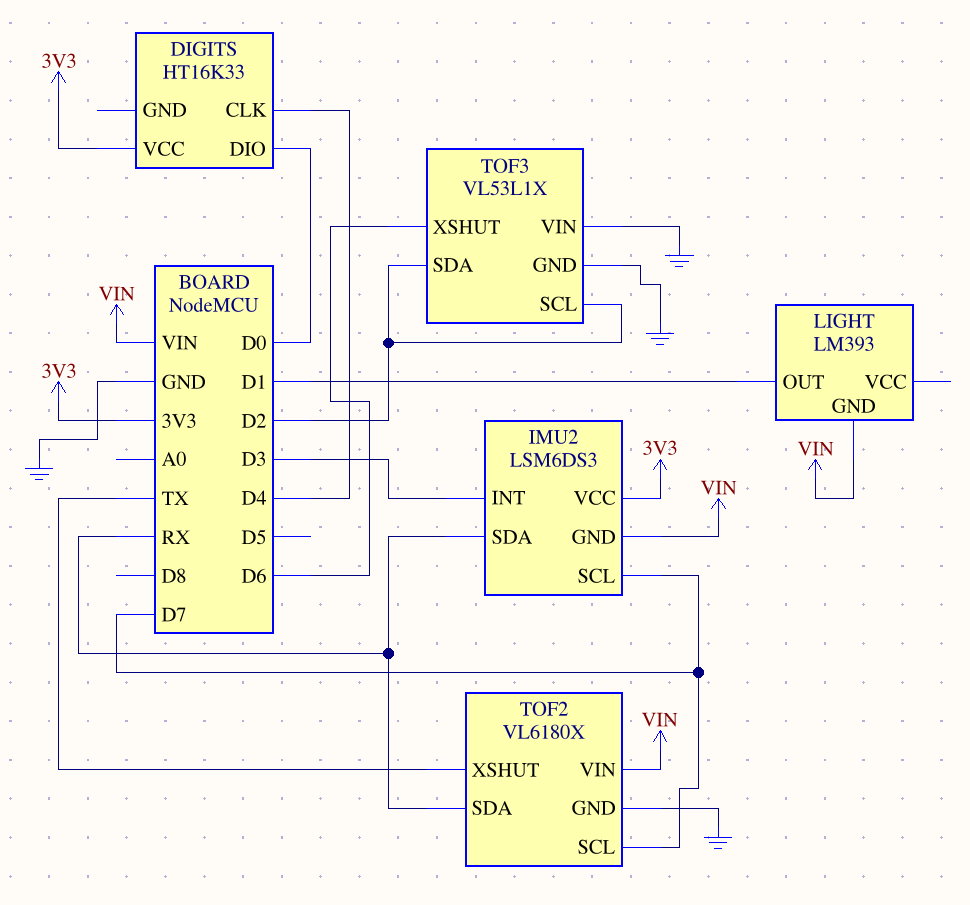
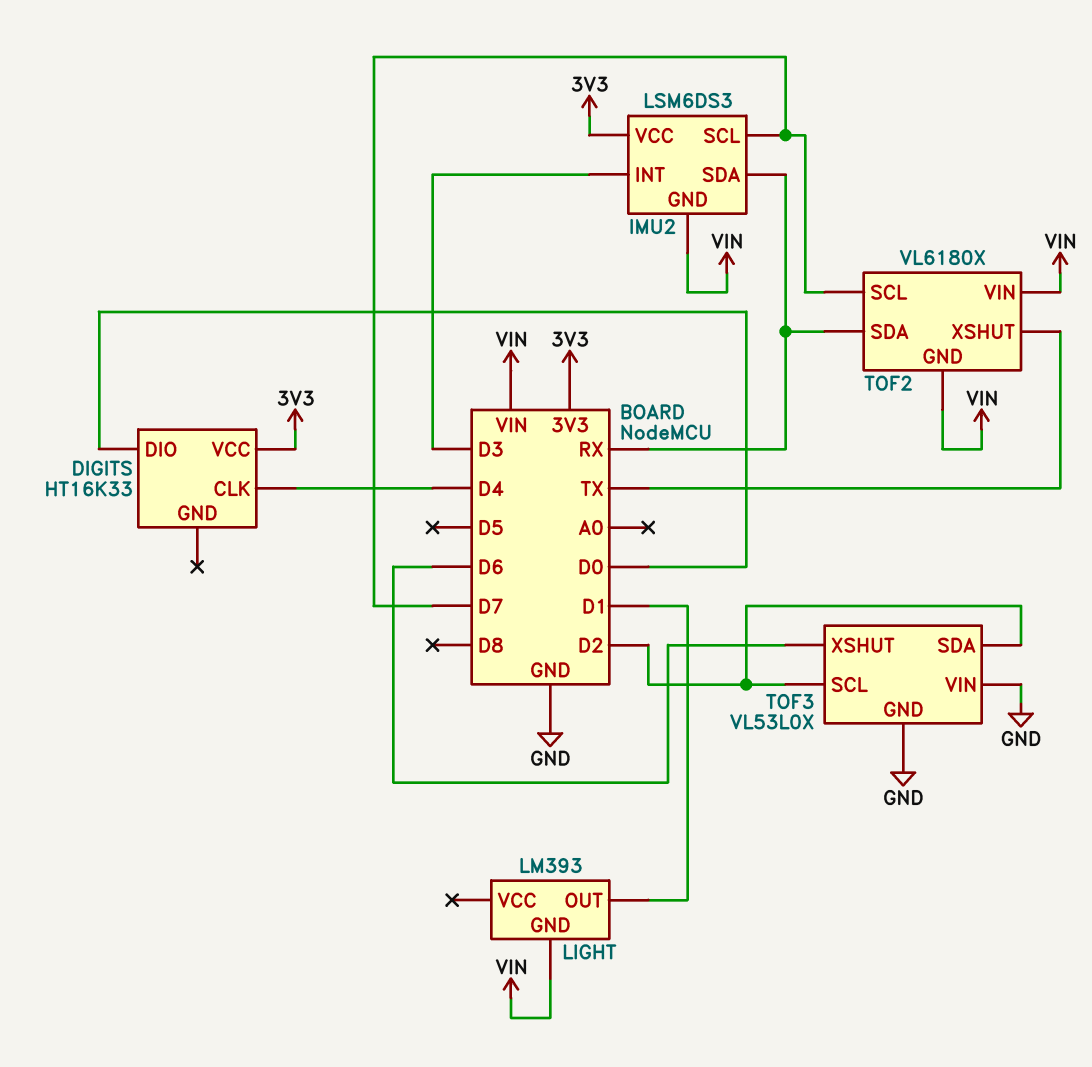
TOF2 pin GND: GND -> VIN
TOF3: VL53L1X -> VL53L0X

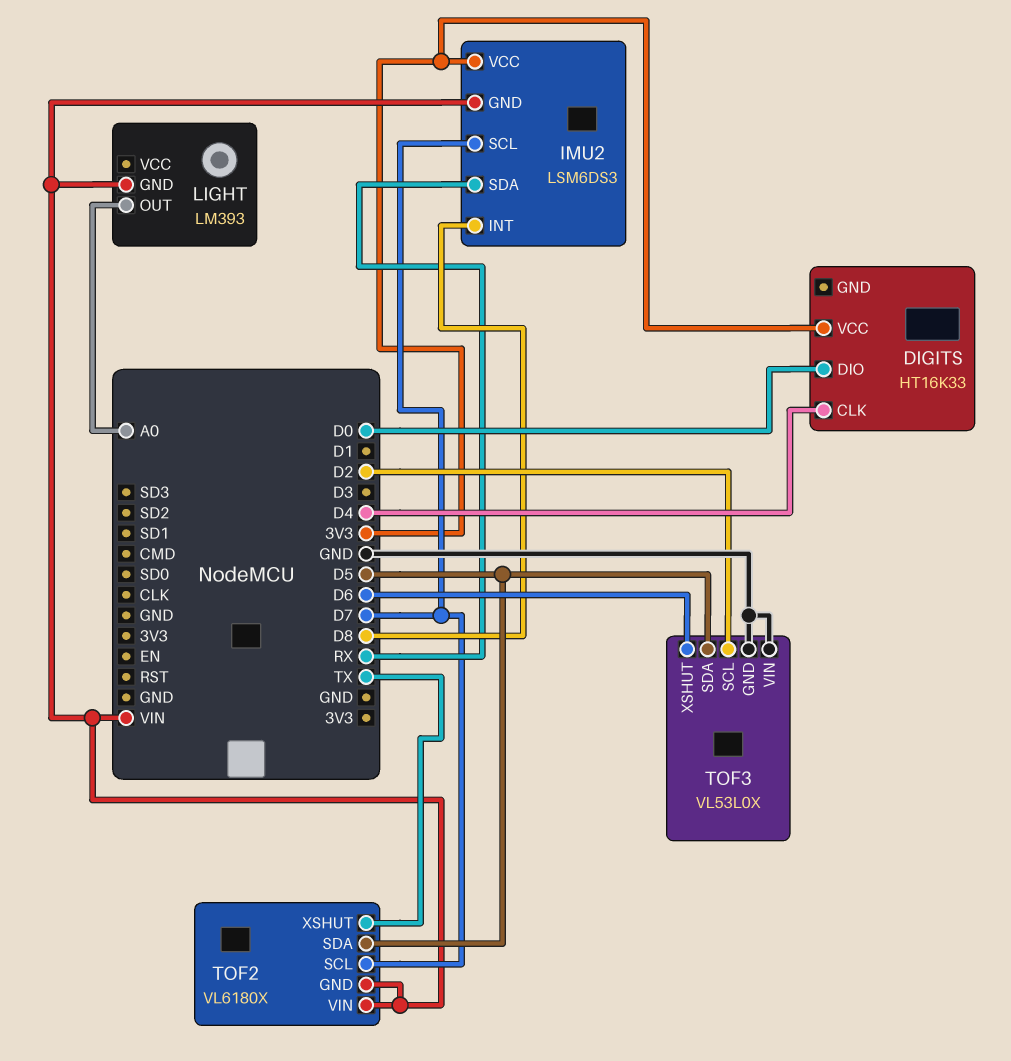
IMU2 pin INT: D3 -> D8
LIGHT pin OUT: D1 -> A0
TOF2 pin SDA: RX -> D5
TOF3 pin SDA: D2 -> D5

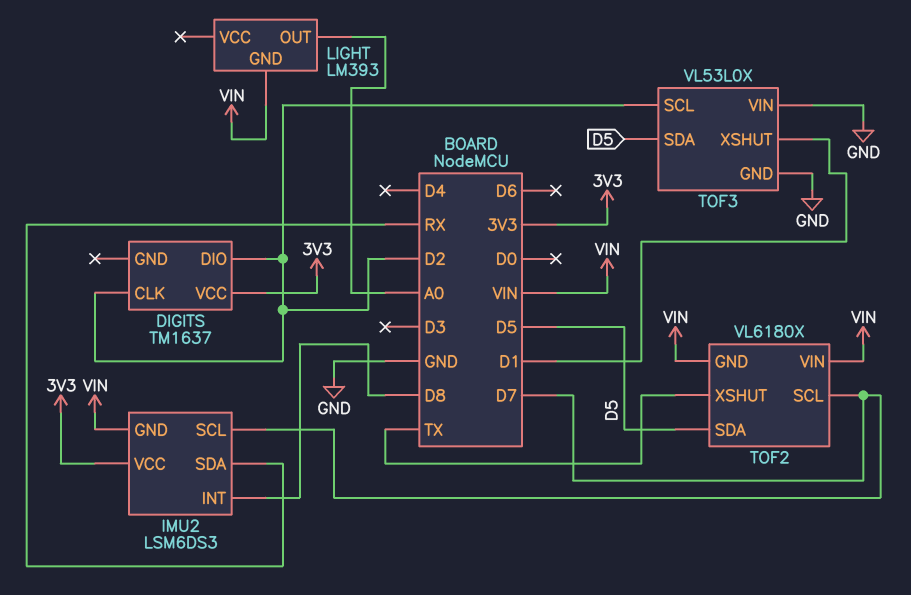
DIGITS: HT16K33 -> TM1637
DIGITS pin CLK: D4 -> D2
DIGITS pin DIO: D0 -> D2
TOF3 pin XSHUT: D6 -> D1

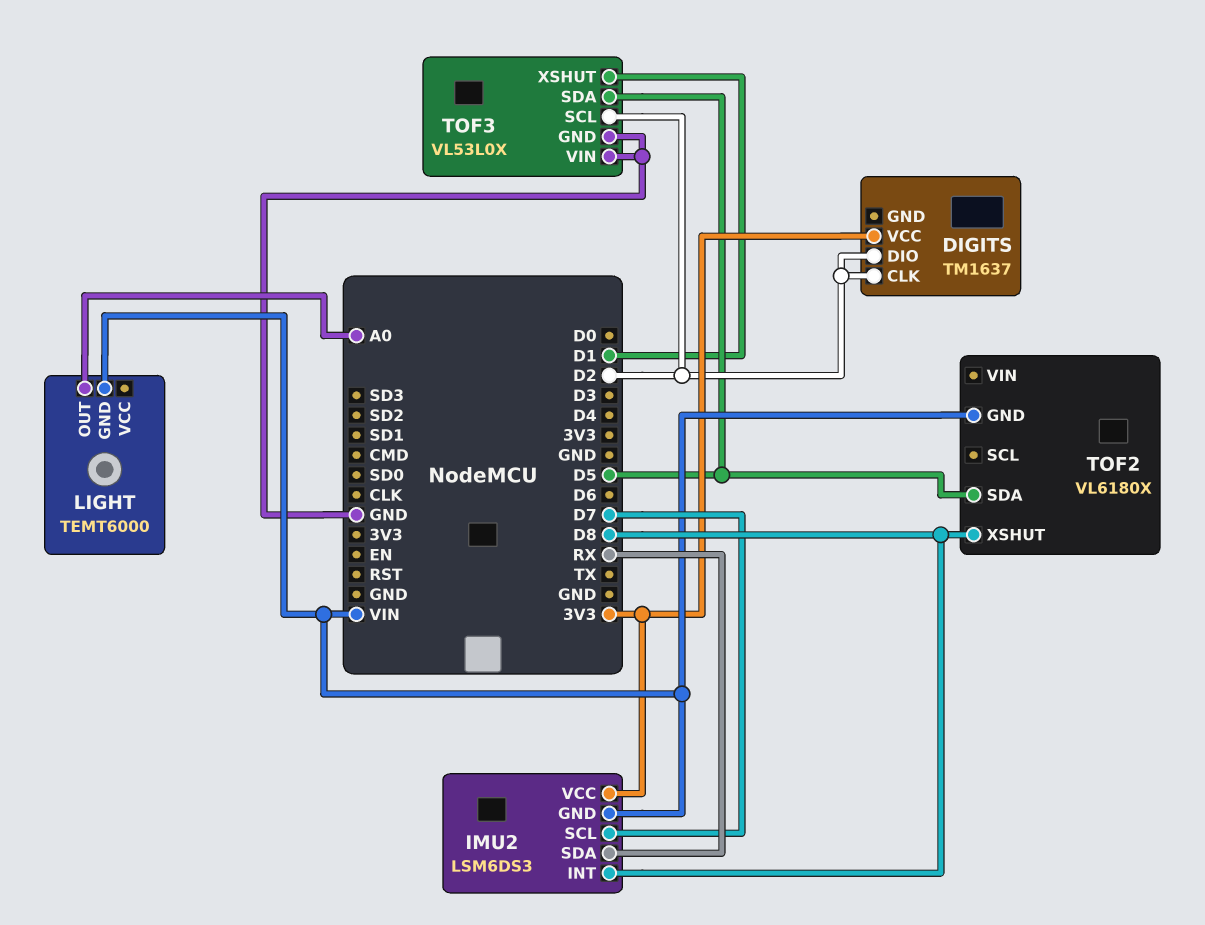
LIGHT: LM393 -> TEMT6000
TOF2 pin SCL: D7 -> none
TOF2 pin VIN: VIN -> none
TOF2 pin XSHUT: TX -> D8

